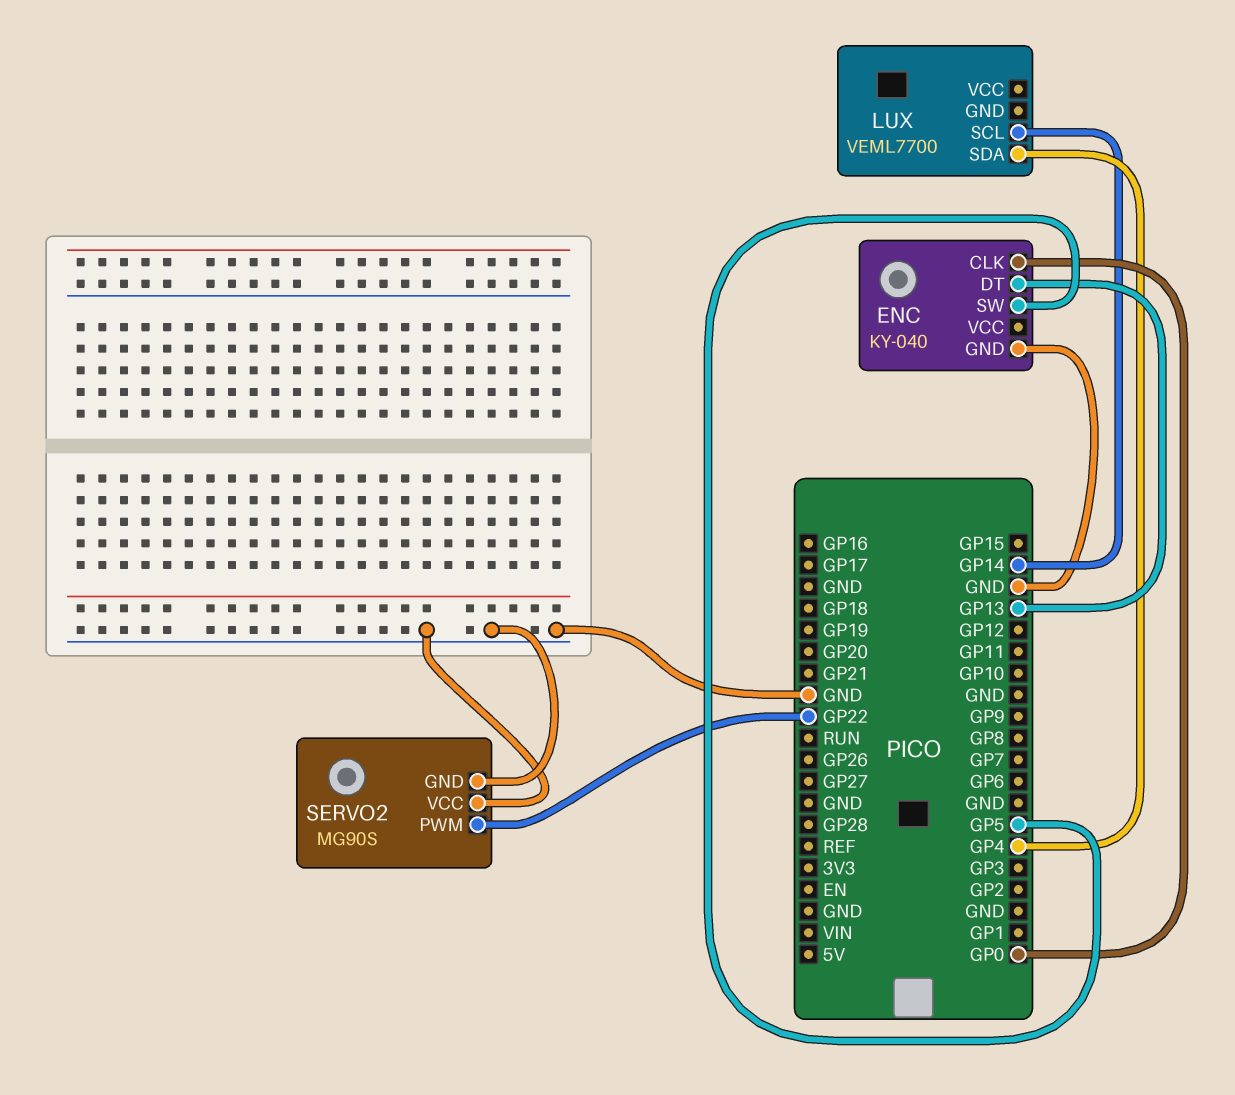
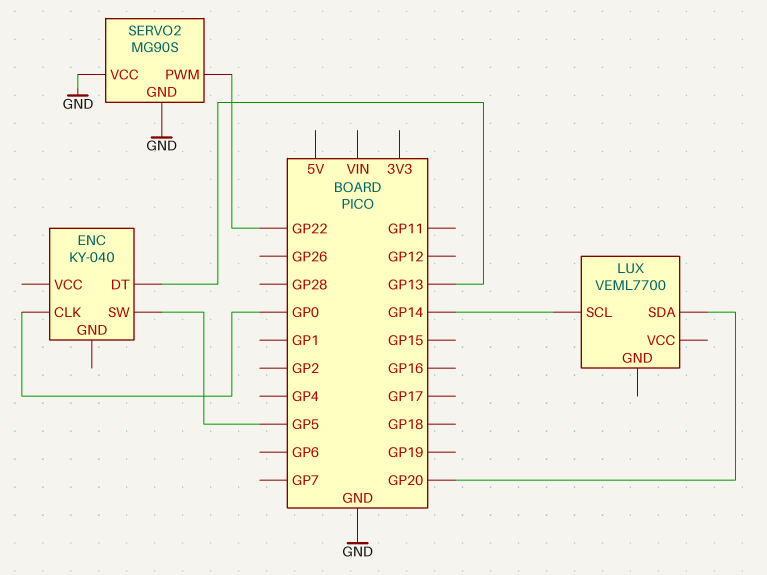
ENC pin GND: GND -> none
LUX pin SDA: GP4 -> GP20

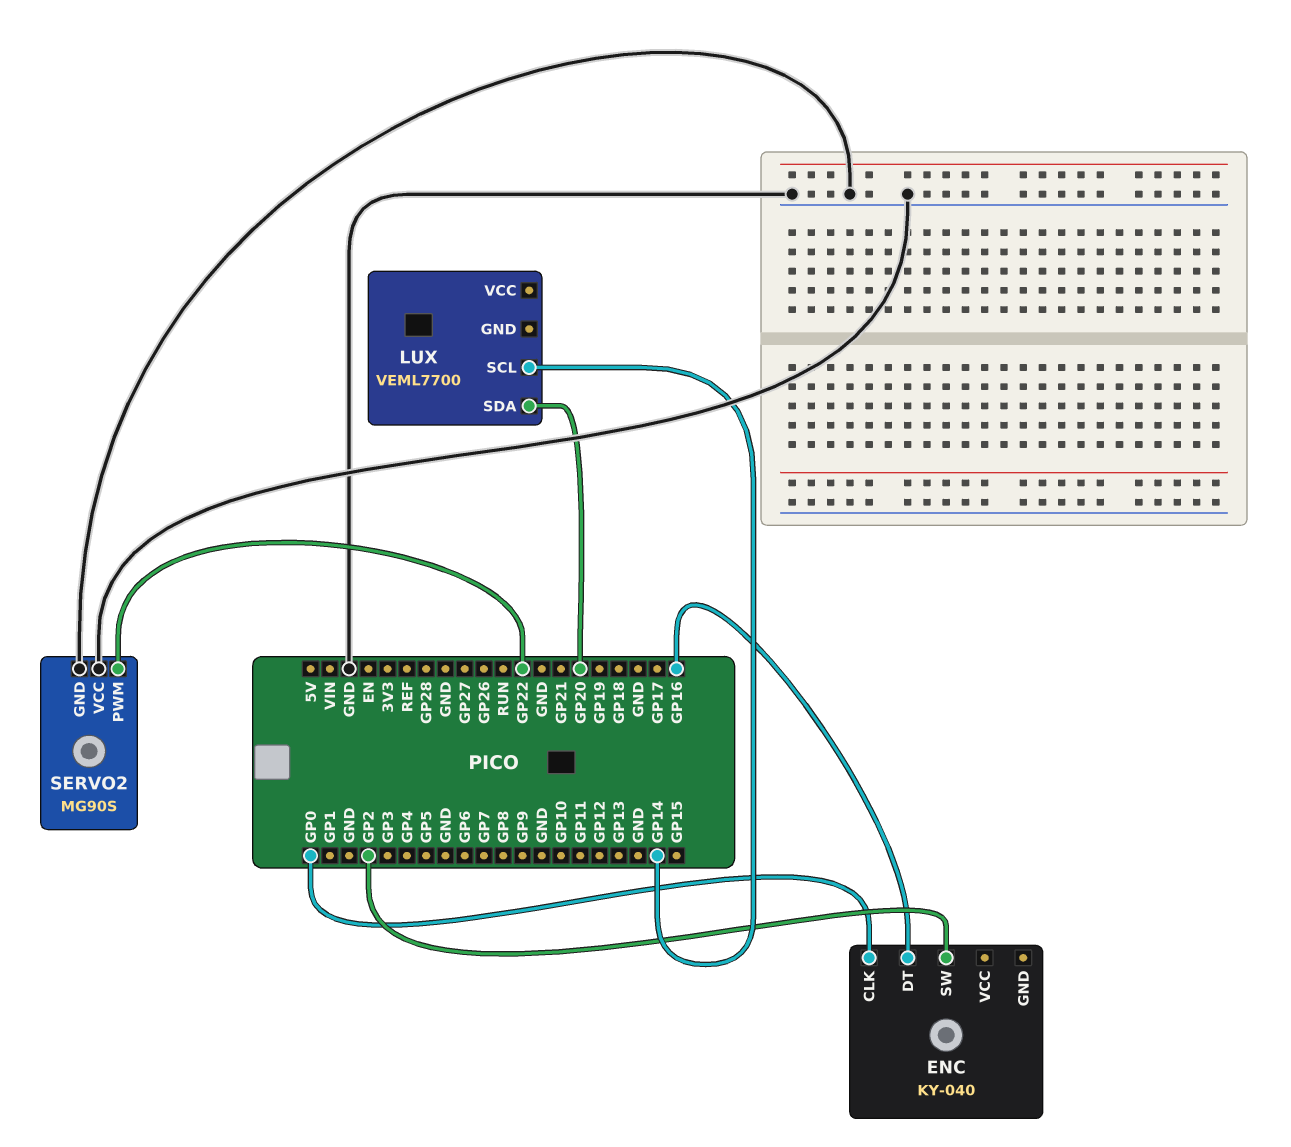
ENC pin DT: GP13 -> GP16
ENC pin SW: GP5 -> GP2

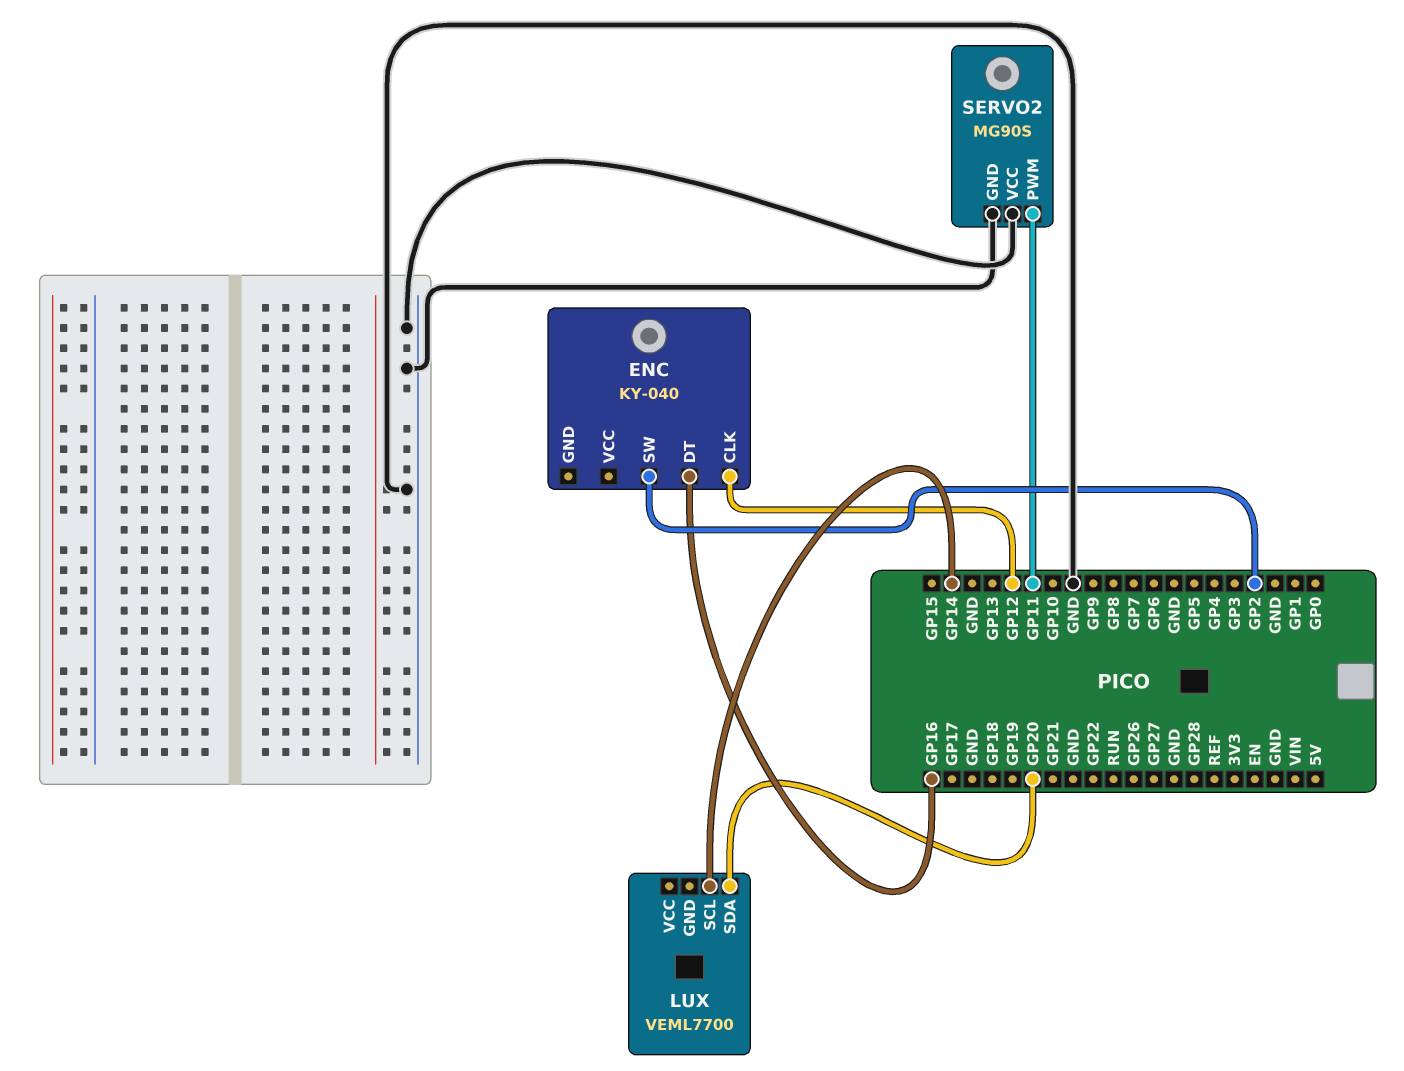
ENC pin CLK: GP0 -> GP12
SERVO2 pin PWM: GP22 -> GP11

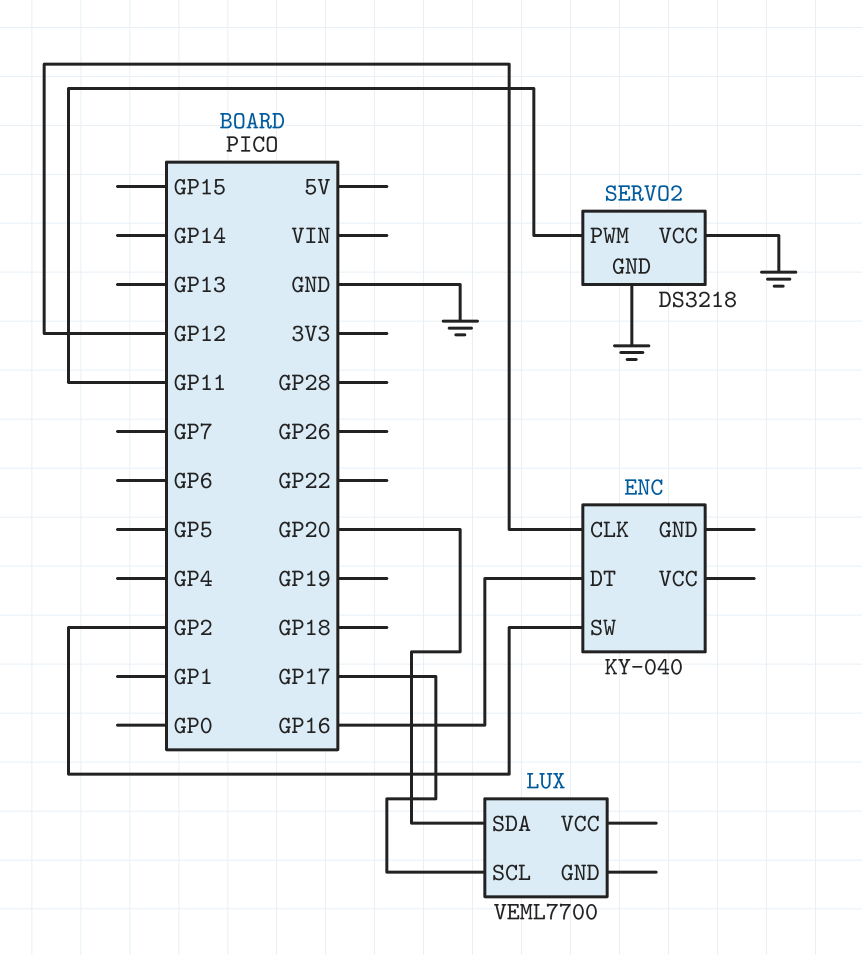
LUX pin SCL: GP14 -> GP17
SERVO2: MG90S -> DS3218

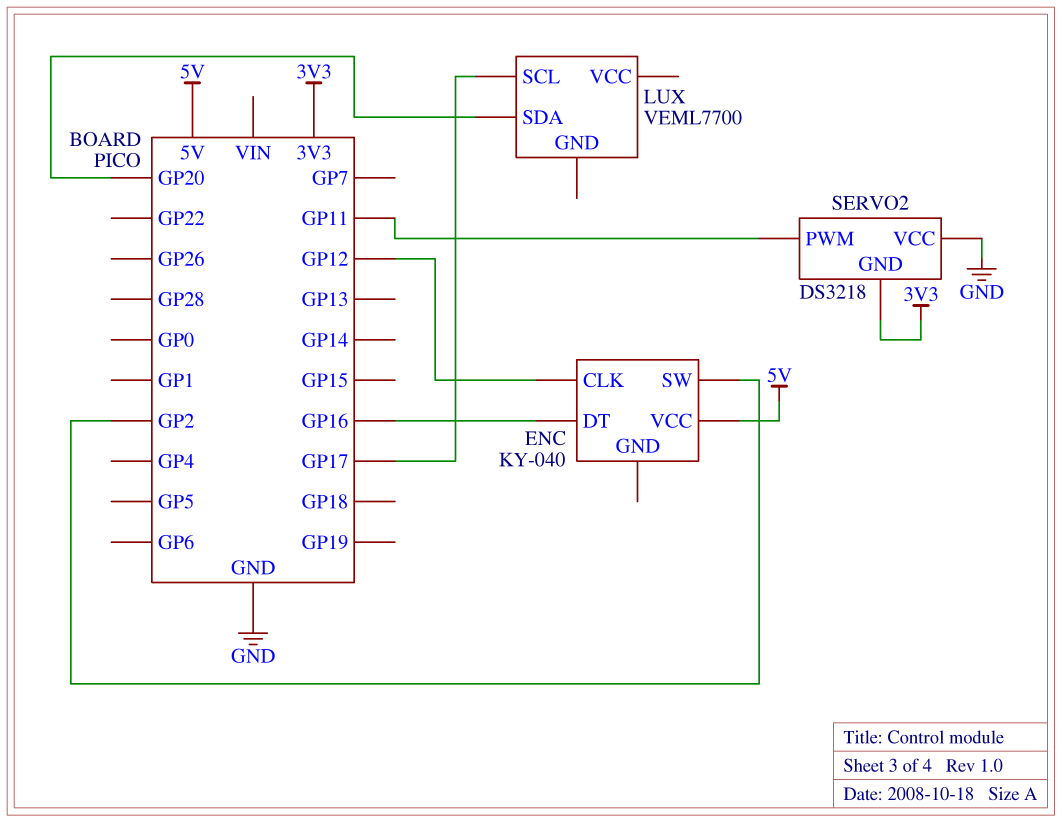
ENC pin VCC: none -> 5V
SERVO2 pin GND: GND -> 3V3

